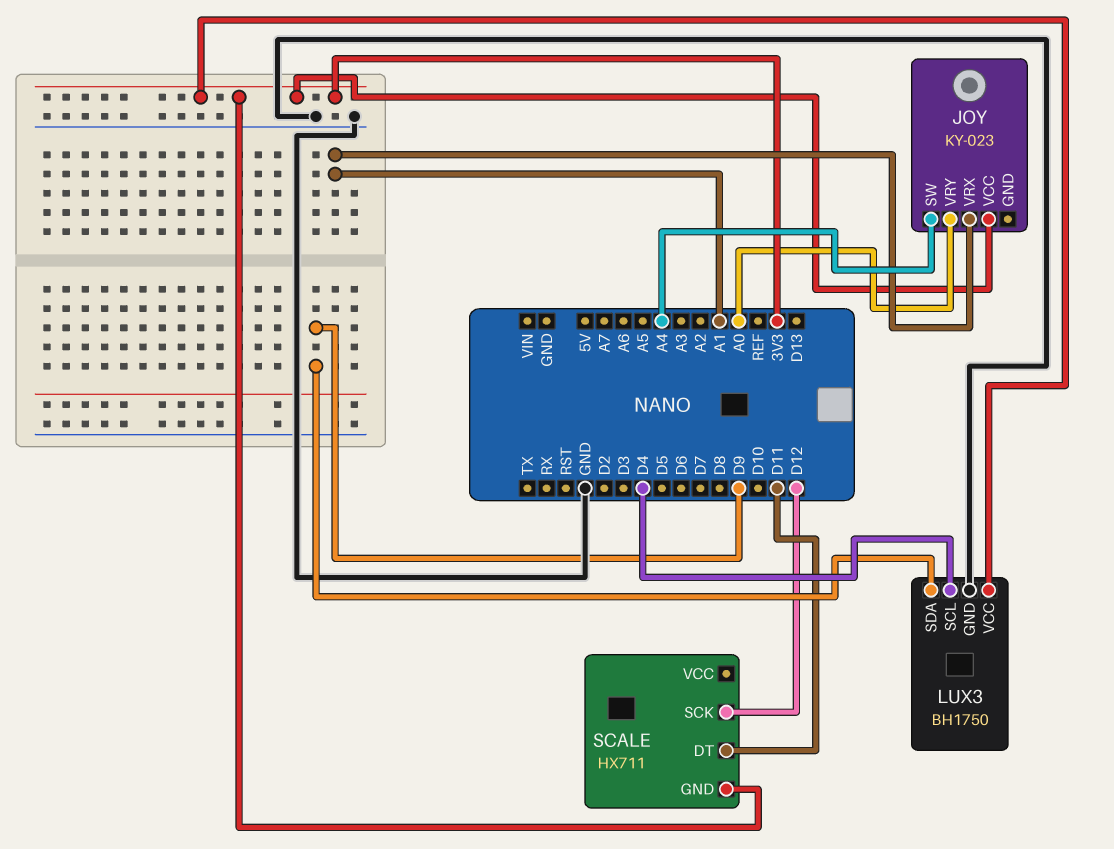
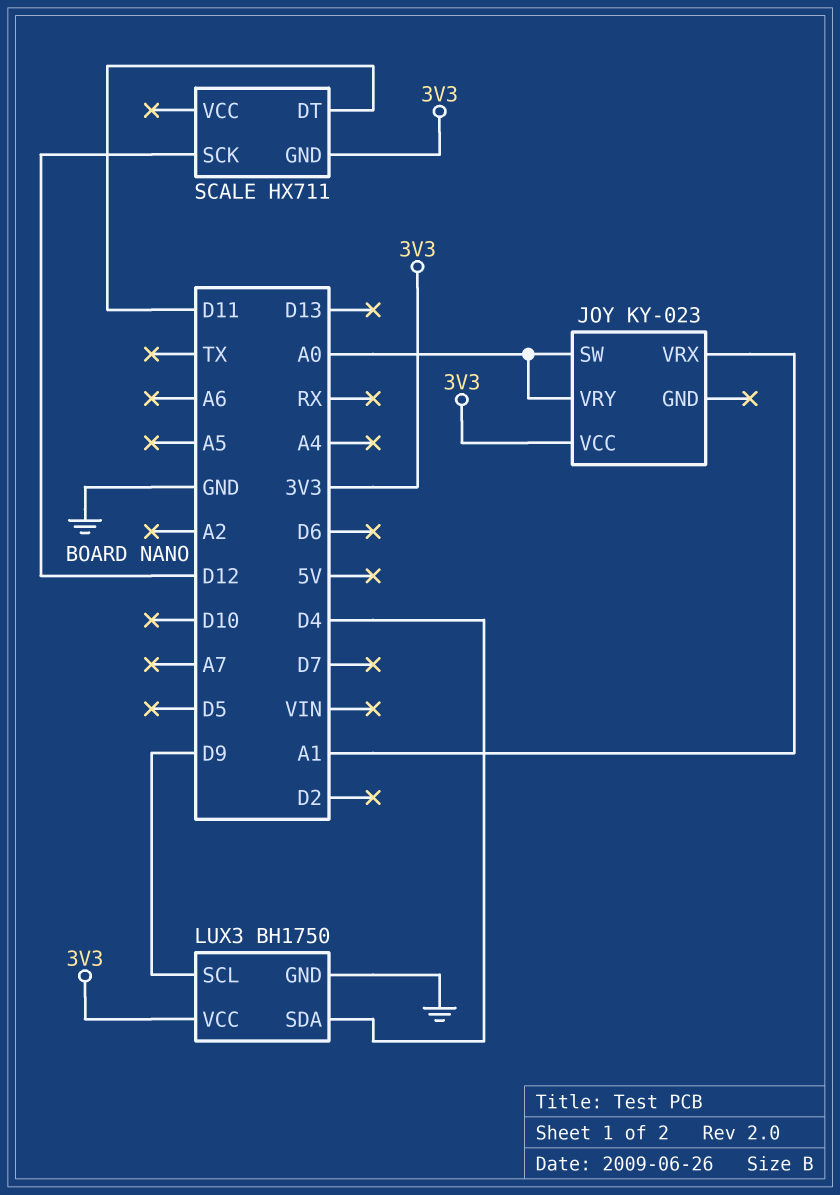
JOY pin SW: A4 -> A0
LUX3 pin SCL: D4 -> D9
LUX3 pin SDA: D9 -> D4

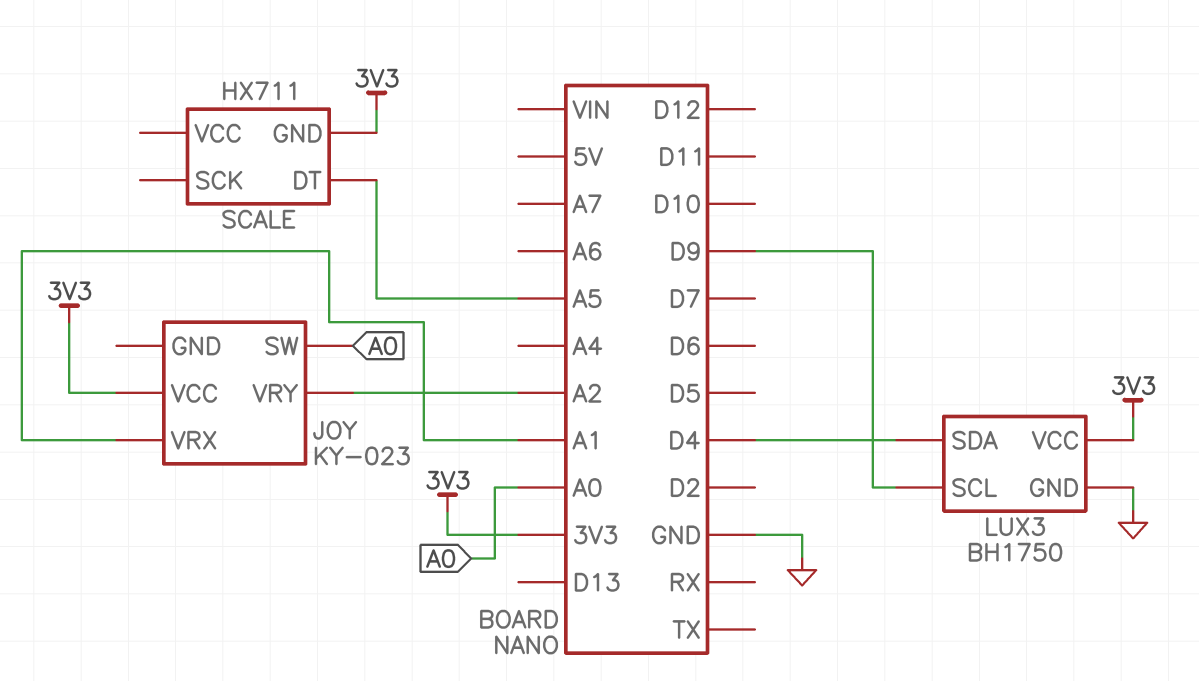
JOY pin VRY: A0 -> A2
SCALE pin DT: D11 -> A5
SCALE pin SCK: D12 -> none

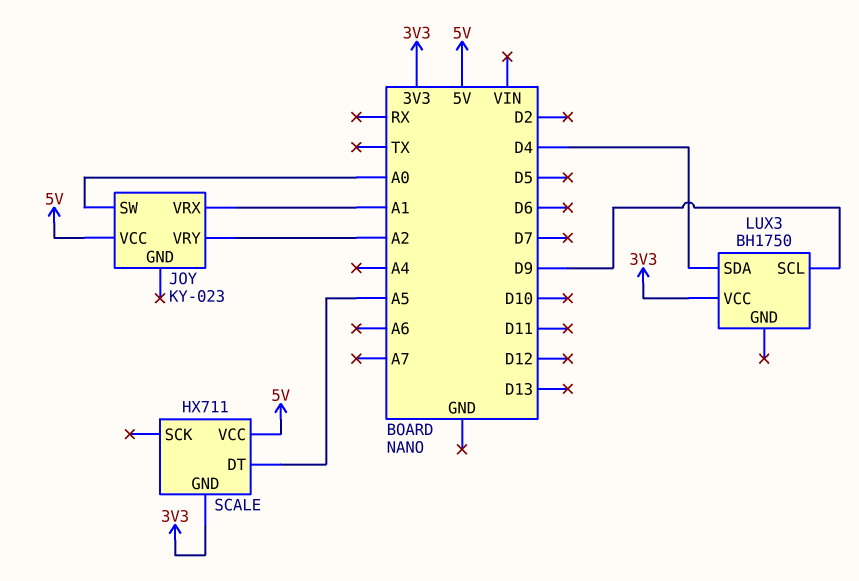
JOY pin VCC: 3V3 -> 5V
LUX3 pin GND: GND -> none
SCALE pin VCC: none -> 5V

